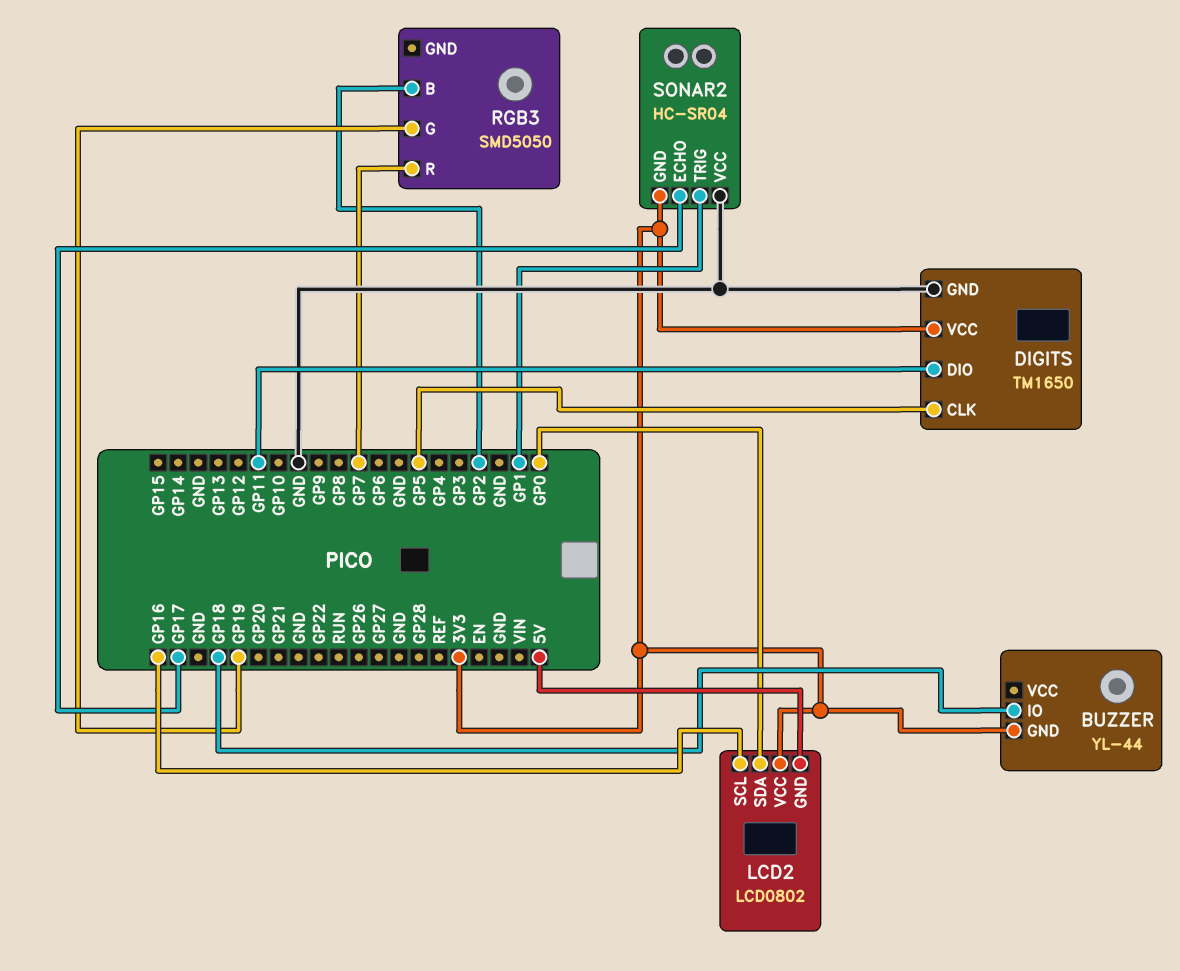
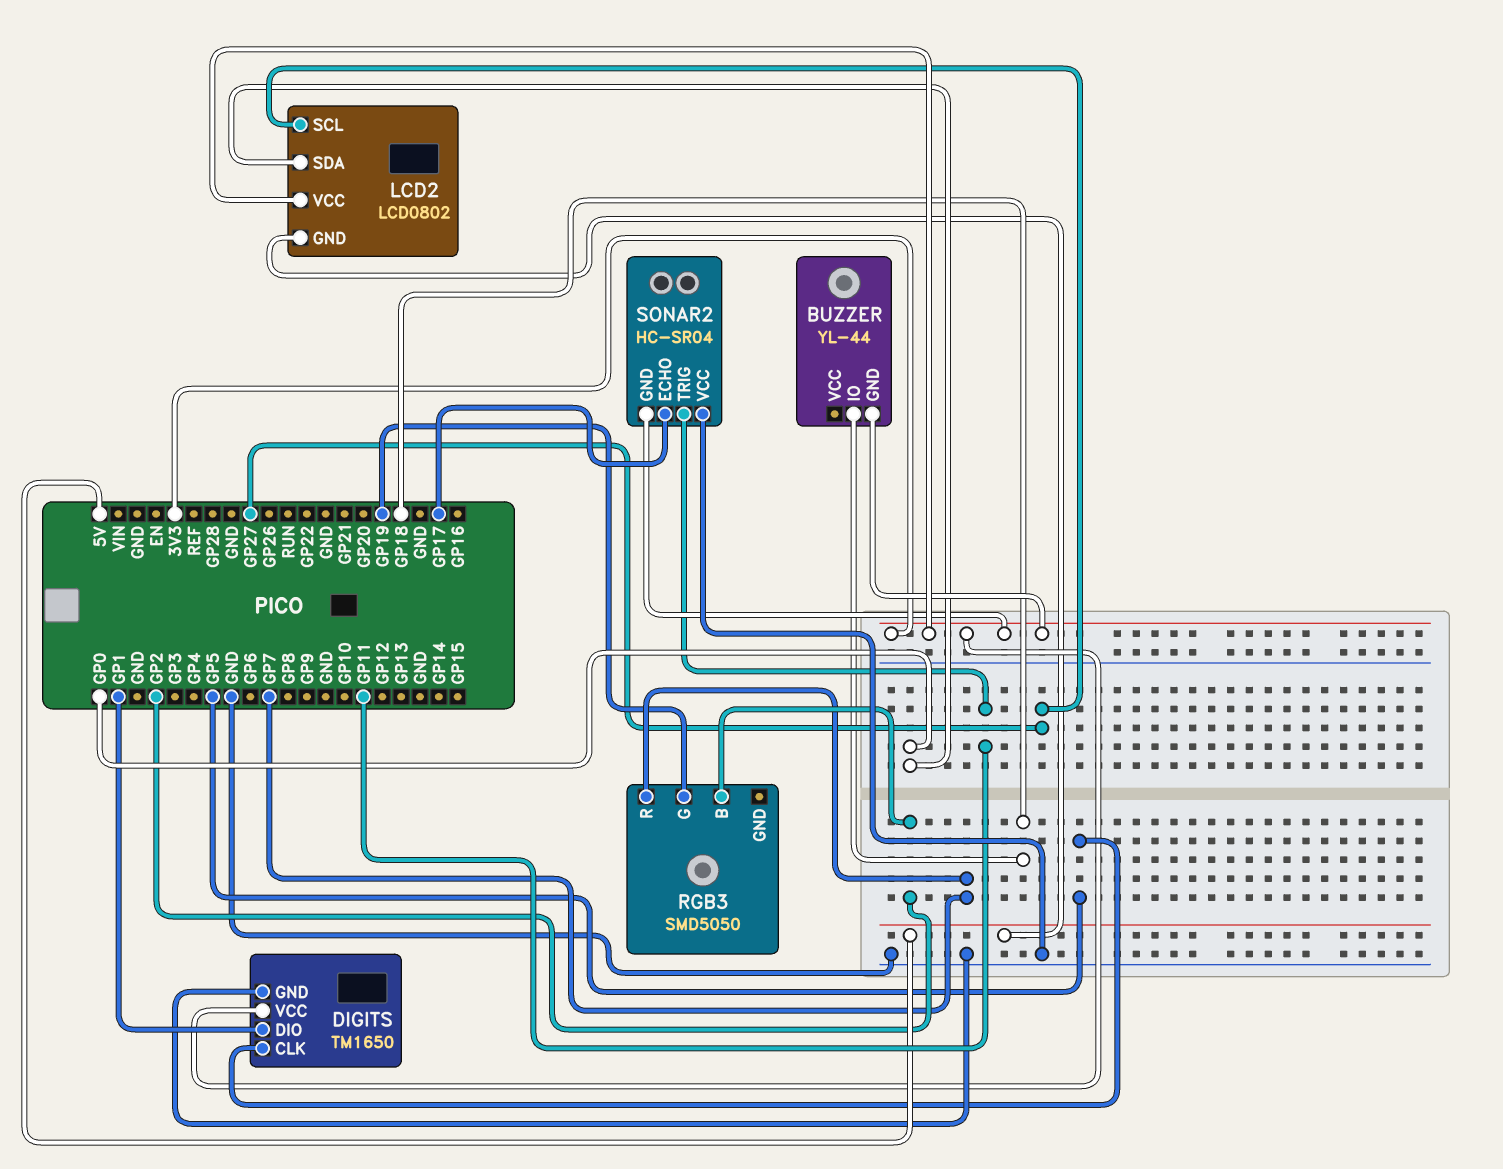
DIGITS pin DIO: GP11 -> GP1
LCD2 pin SCL: GP16 -> GP27
SONAR2 pin TRIG: GP1 -> GP11

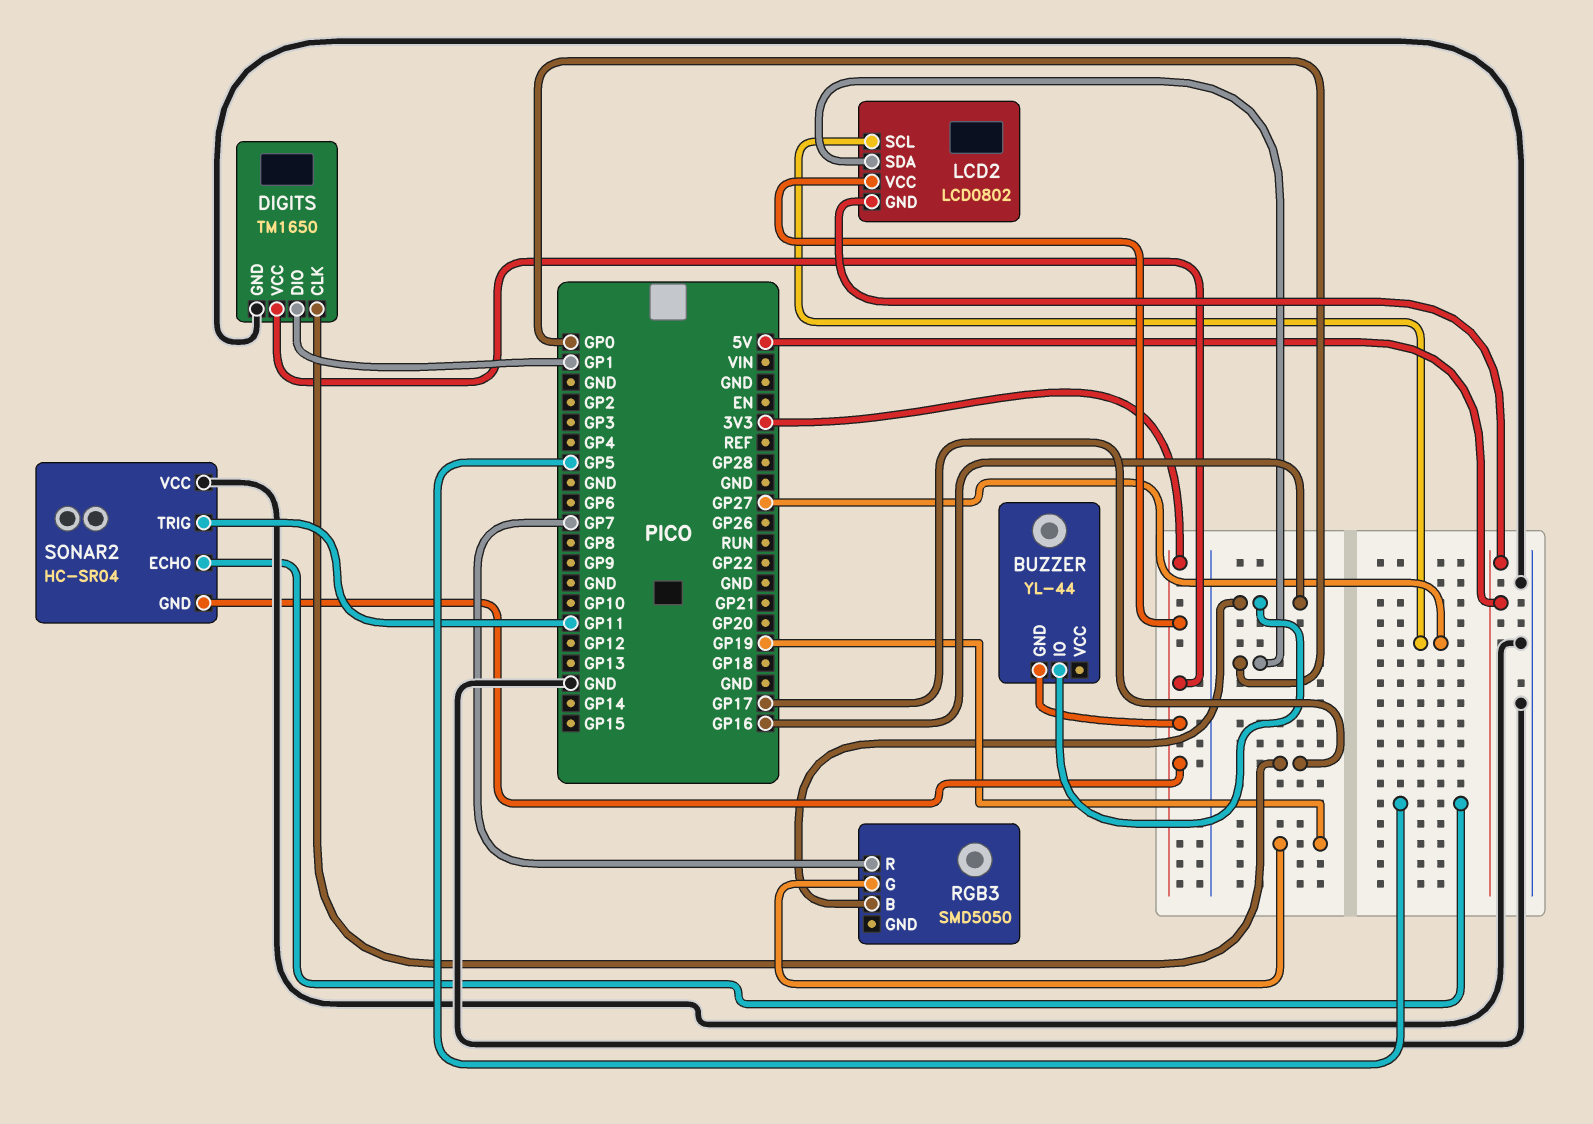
BUZZER pin IO: GP18 -> GP16
DIGITS pin CLK: GP5 -> GP17
RGB3 pin B: GP2 -> GP16
SONAR2 pin ECHO: GP17 -> GP5

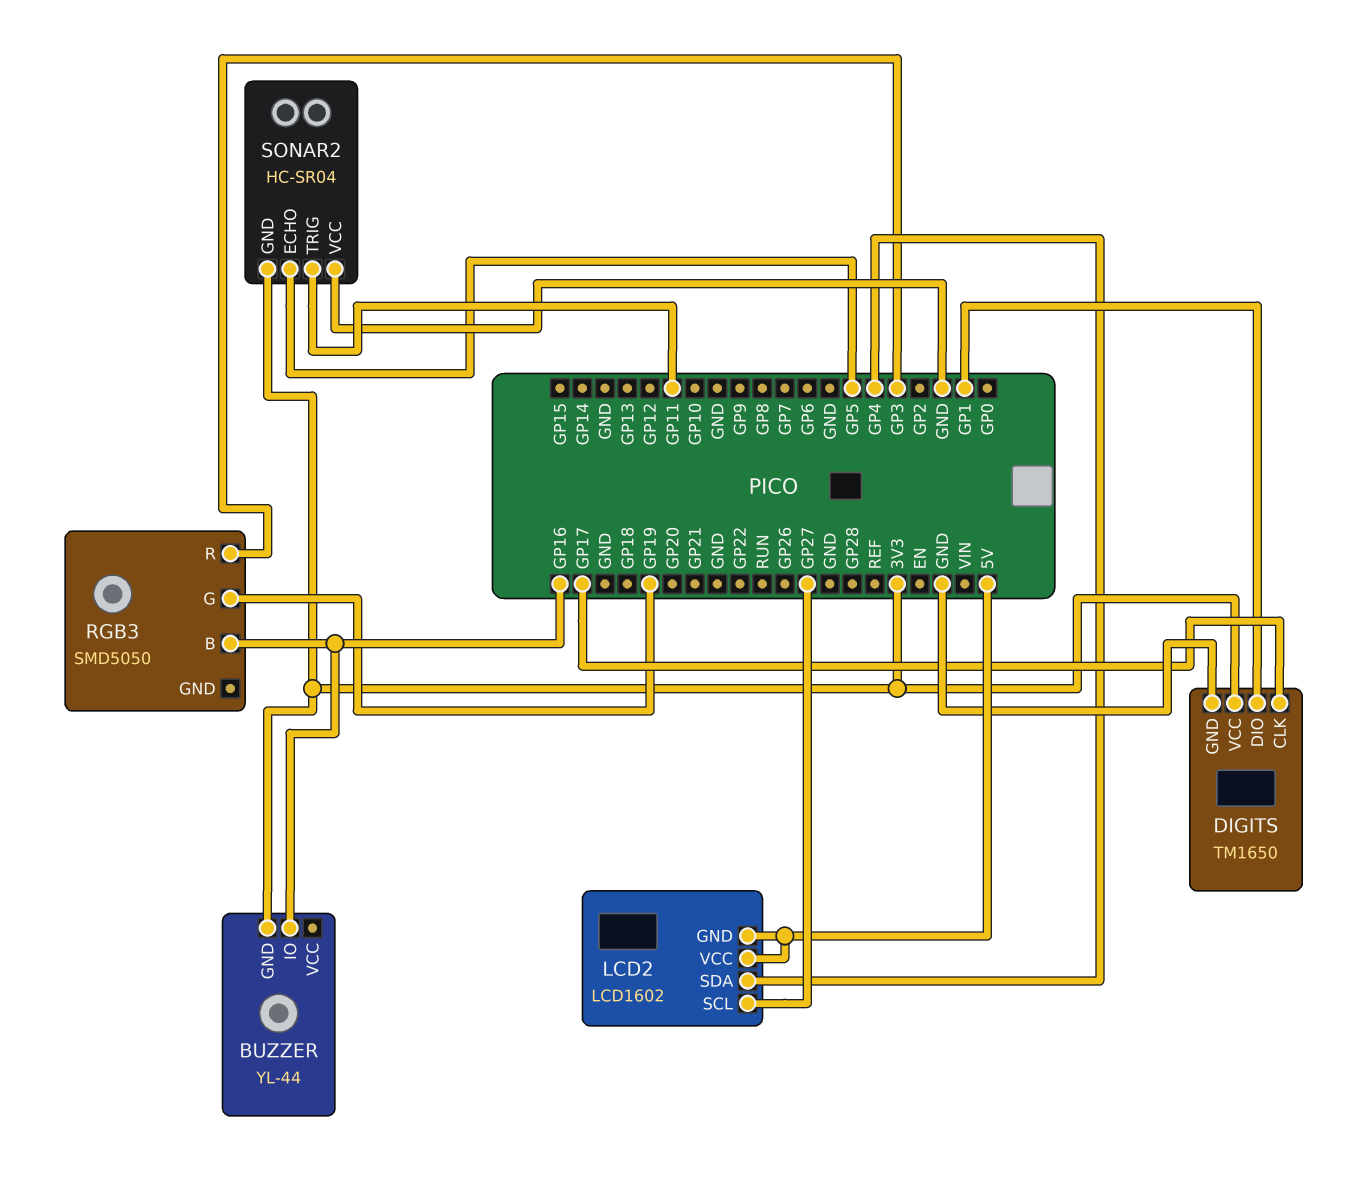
LCD2: LCD0802 -> LCD1602
LCD2 pin SDA: GP0 -> GP4
LCD2 pin VCC: 3V3 -> 5V
RGB3 pin R: GP7 -> GP3

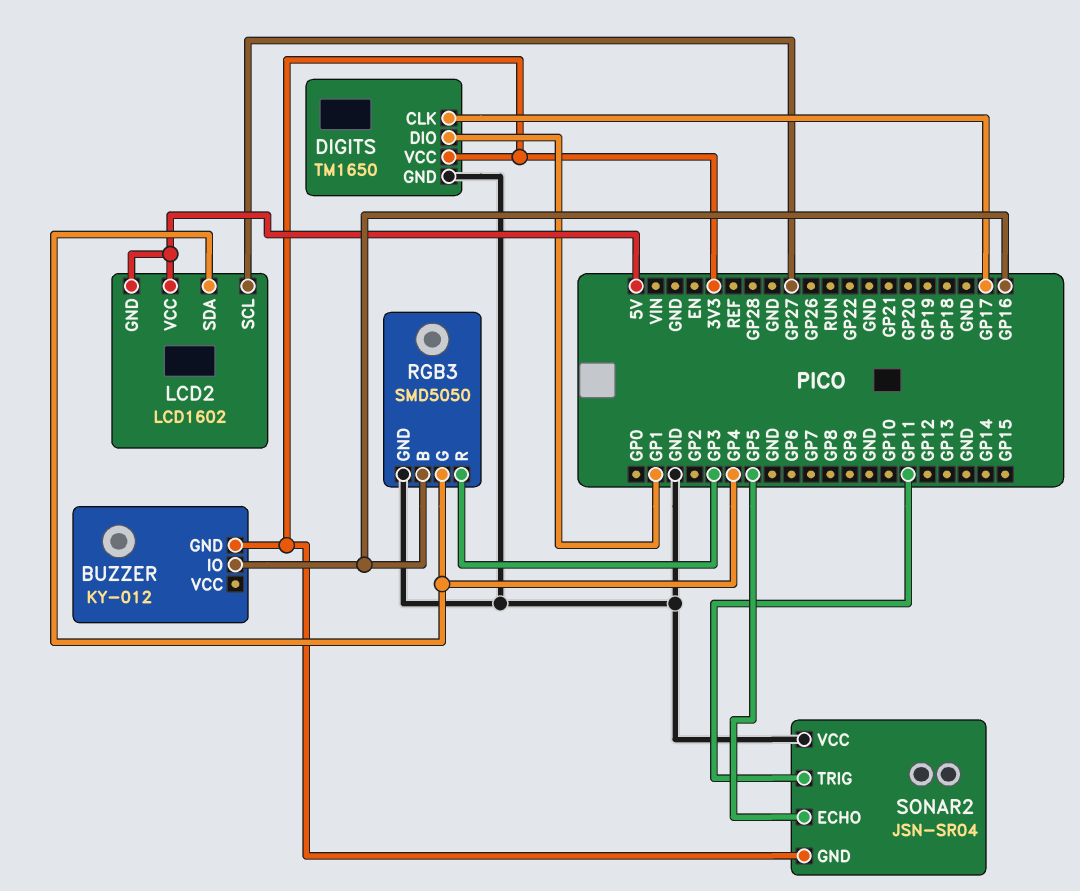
BUZZER: YL-44 -> KY-012
RGB3 pin G: GP19 -> GP4
RGB3 pin GND: none -> GND
SONAR2: HC-SR04 -> JSN-SR04

